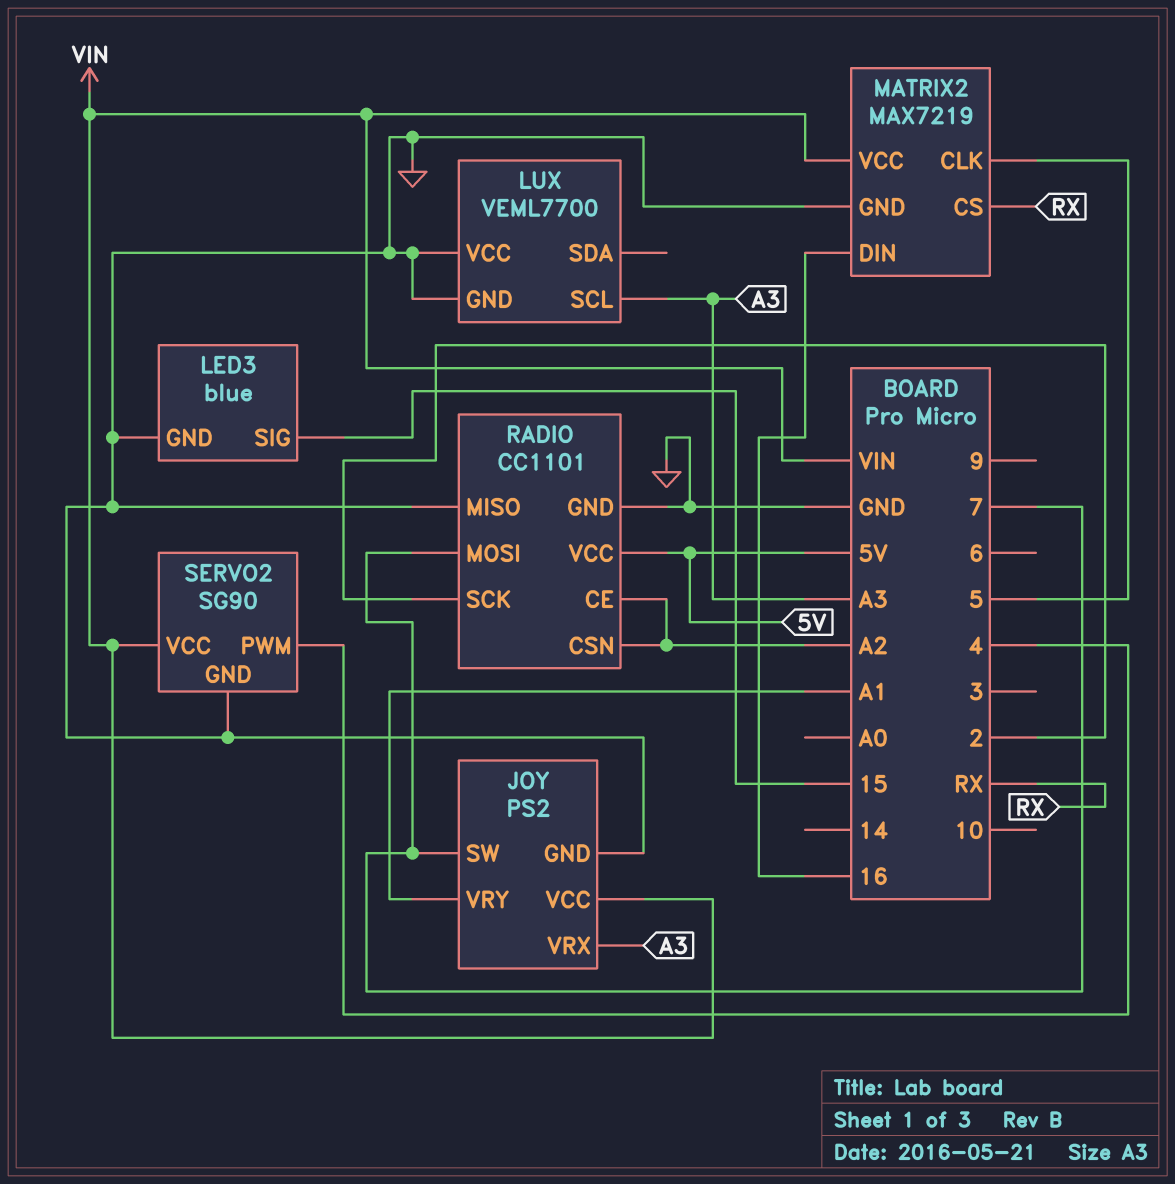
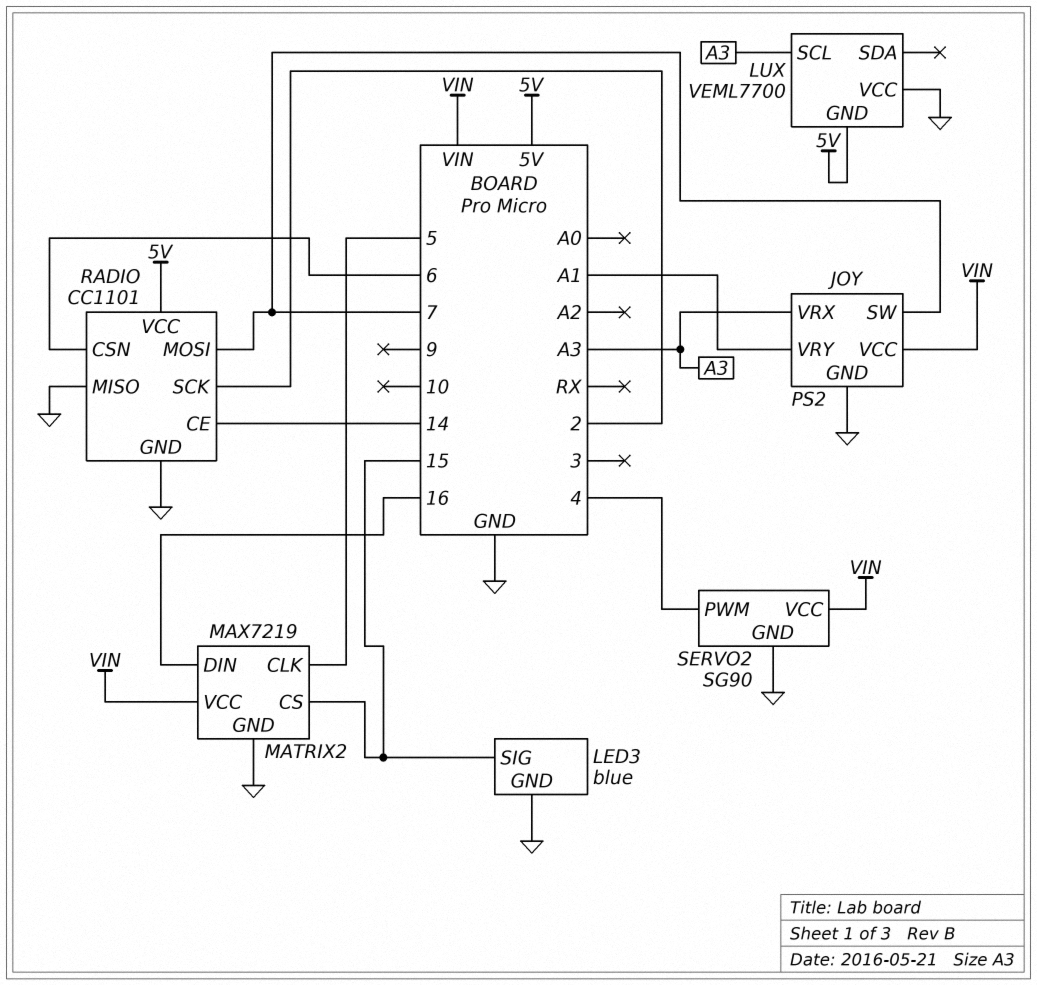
LUX pin GND: GND -> 5V
MATRIX2 pin CS: RX -> 15
RADIO pin CE: A2 -> 14
RADIO pin CSN: A2 -> 6

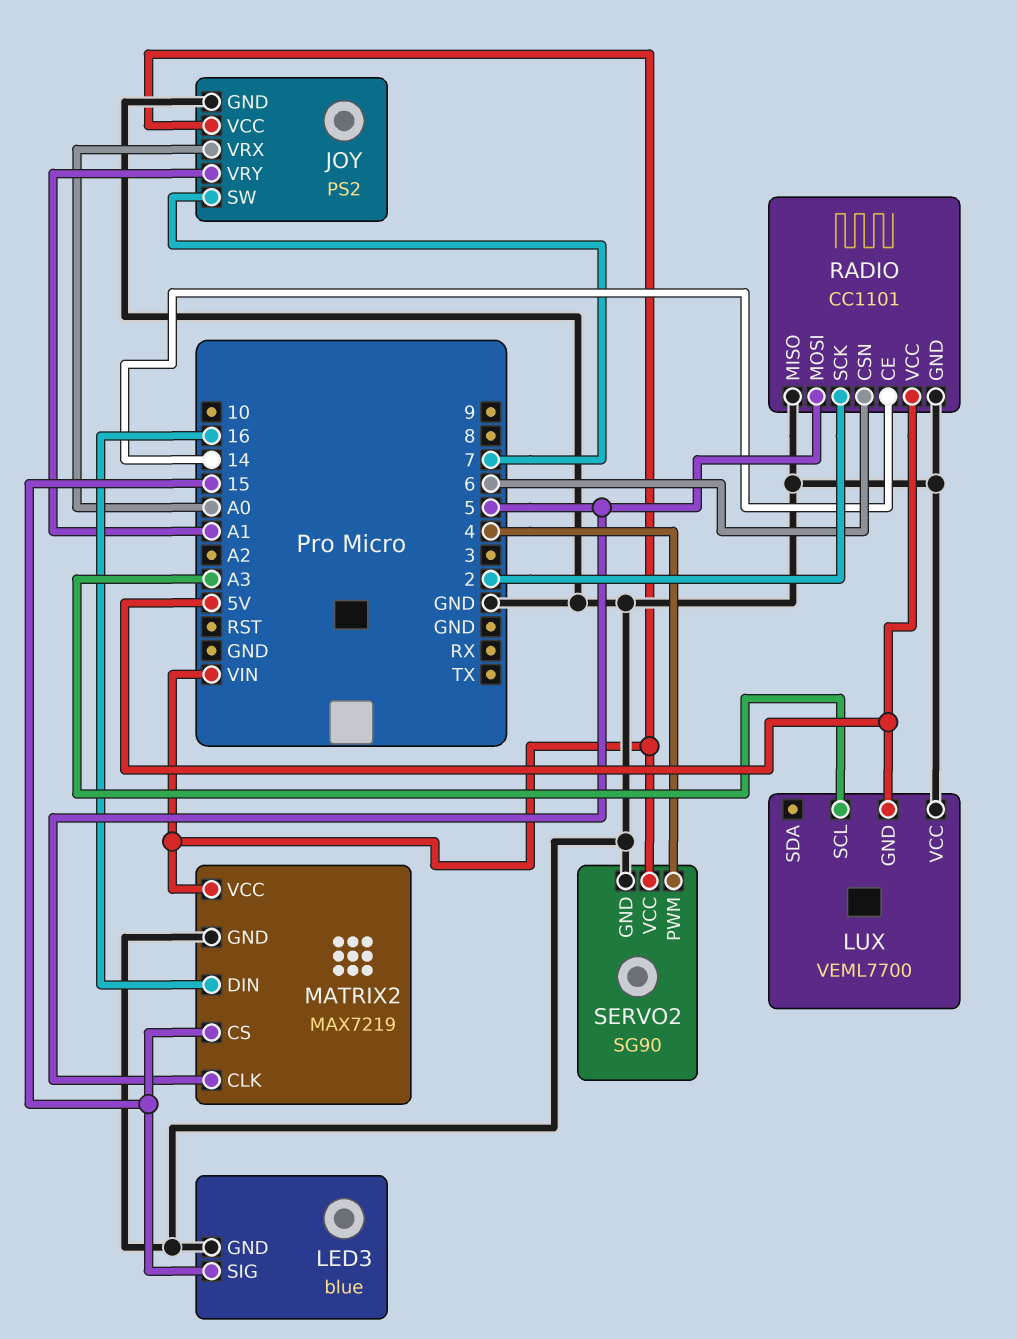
JOY pin VRX: A3 -> A0
RADIO pin MOSI: 7 -> 5

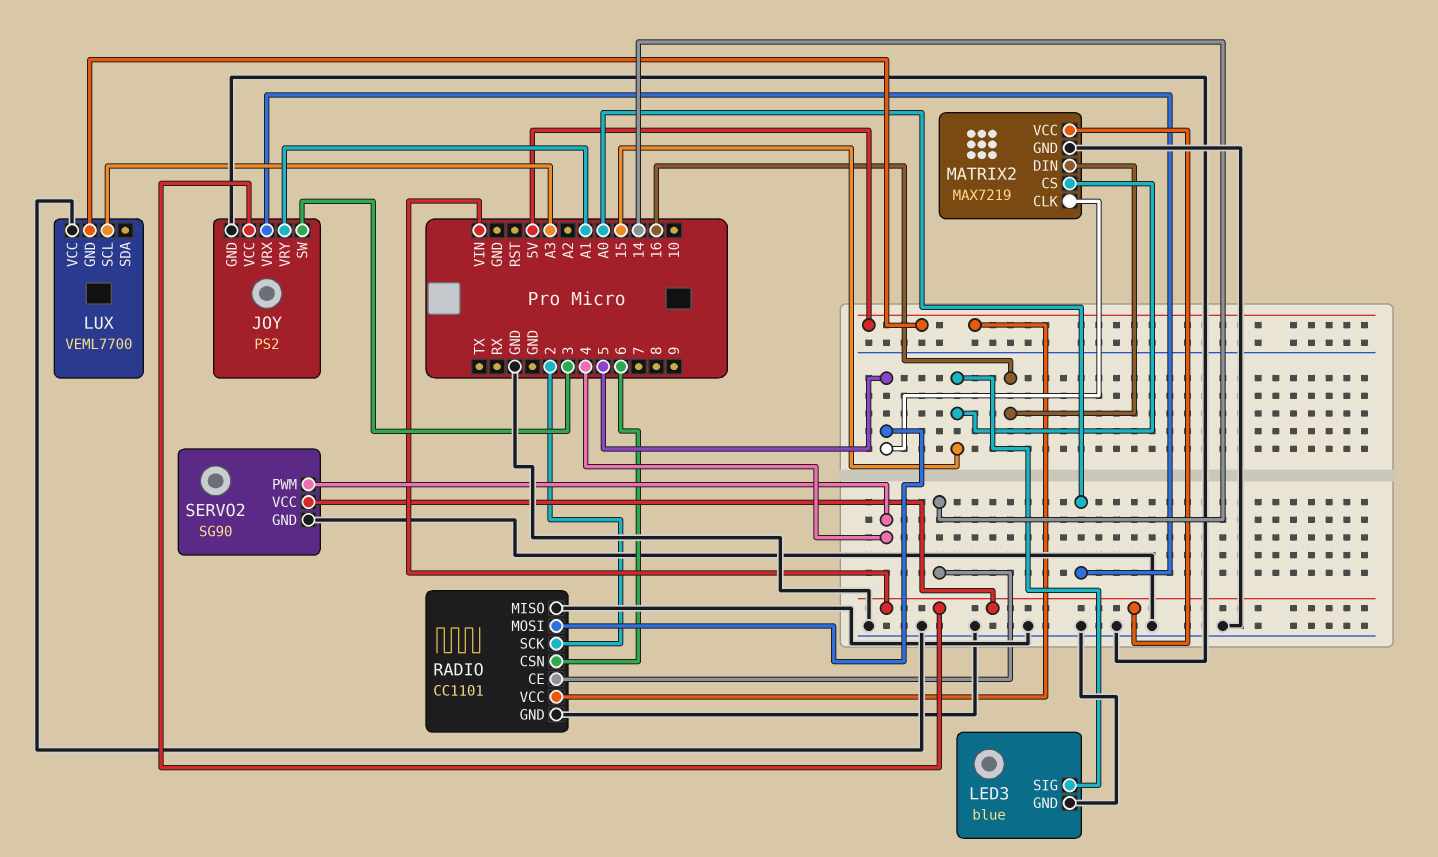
JOY pin SW: 7 -> 3

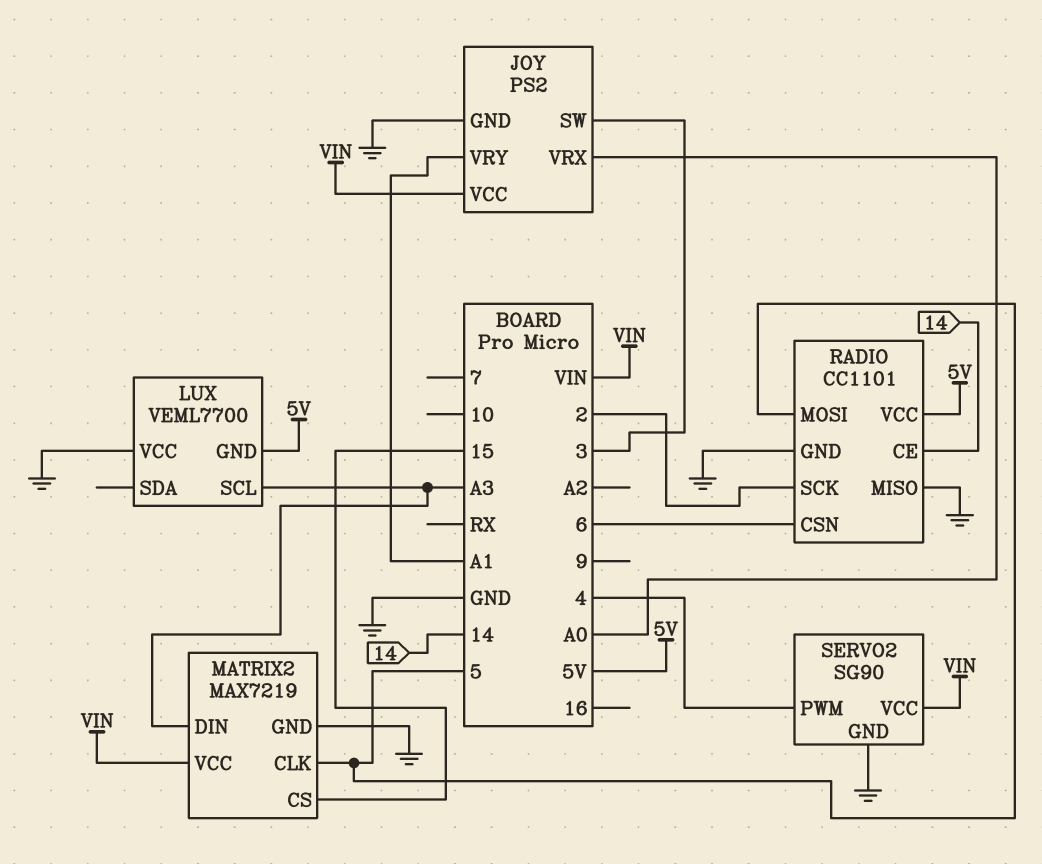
LED3: blue -> none
LED3 pin GND: GND -> none
LED3 pin SIG: 15 -> none
MATRIX2 pin DIN: 16 -> A3

